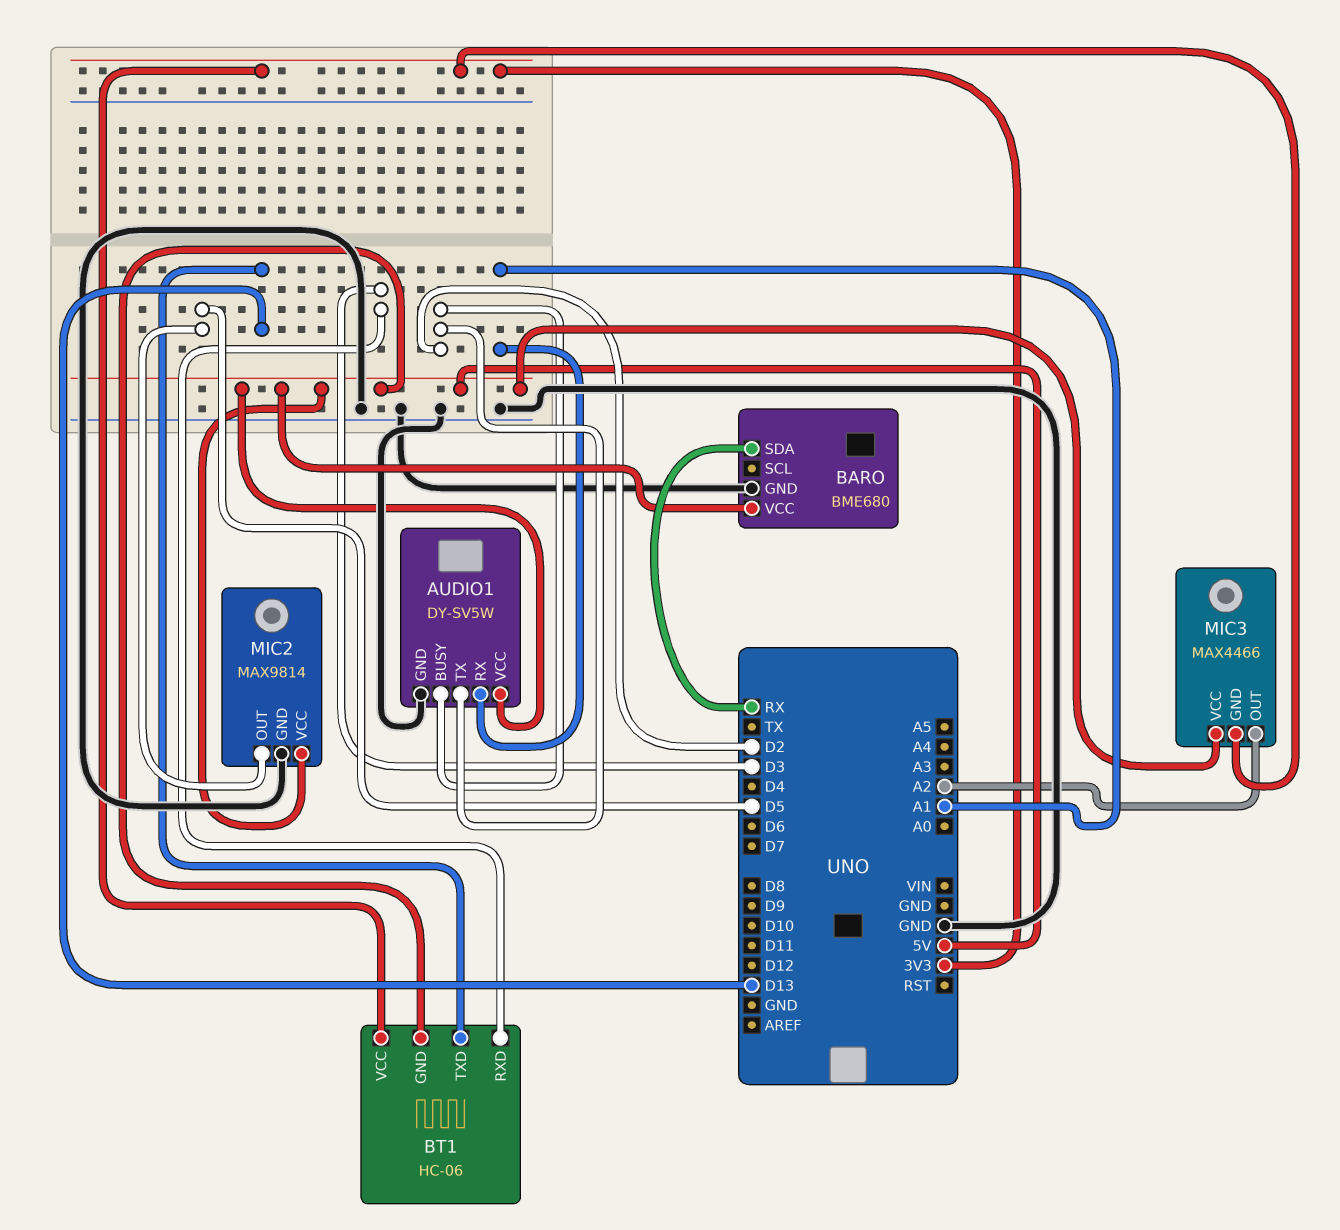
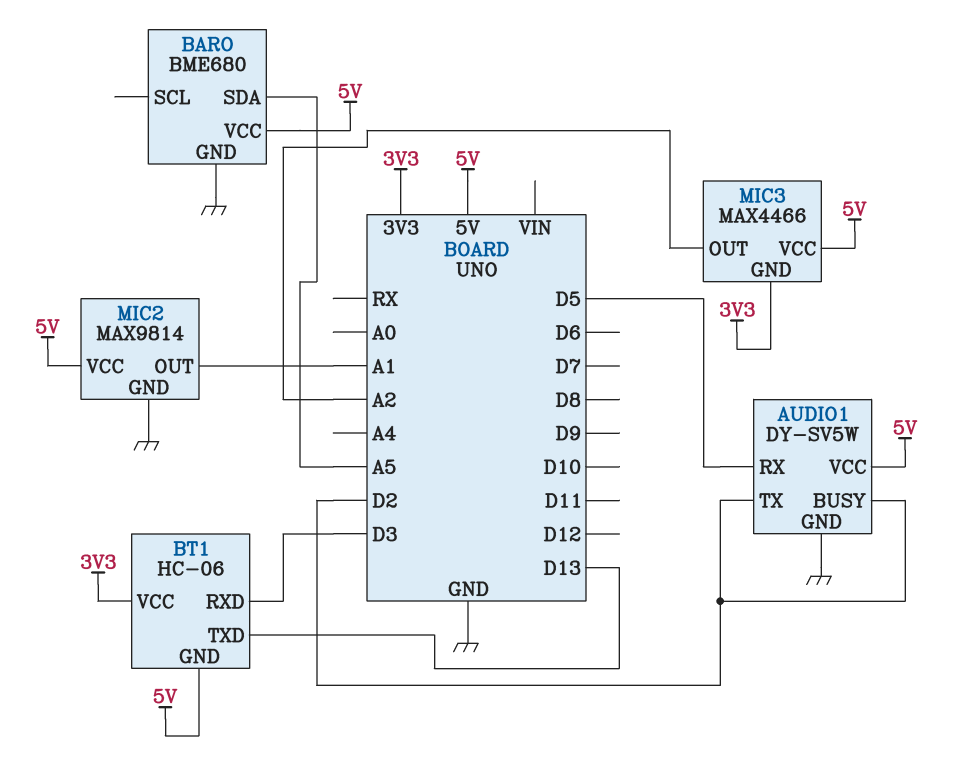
AUDIO1 pin RX: A1 -> D5
BARO pin SDA: RX -> A5
MIC2 pin OUT: D5 -> A1

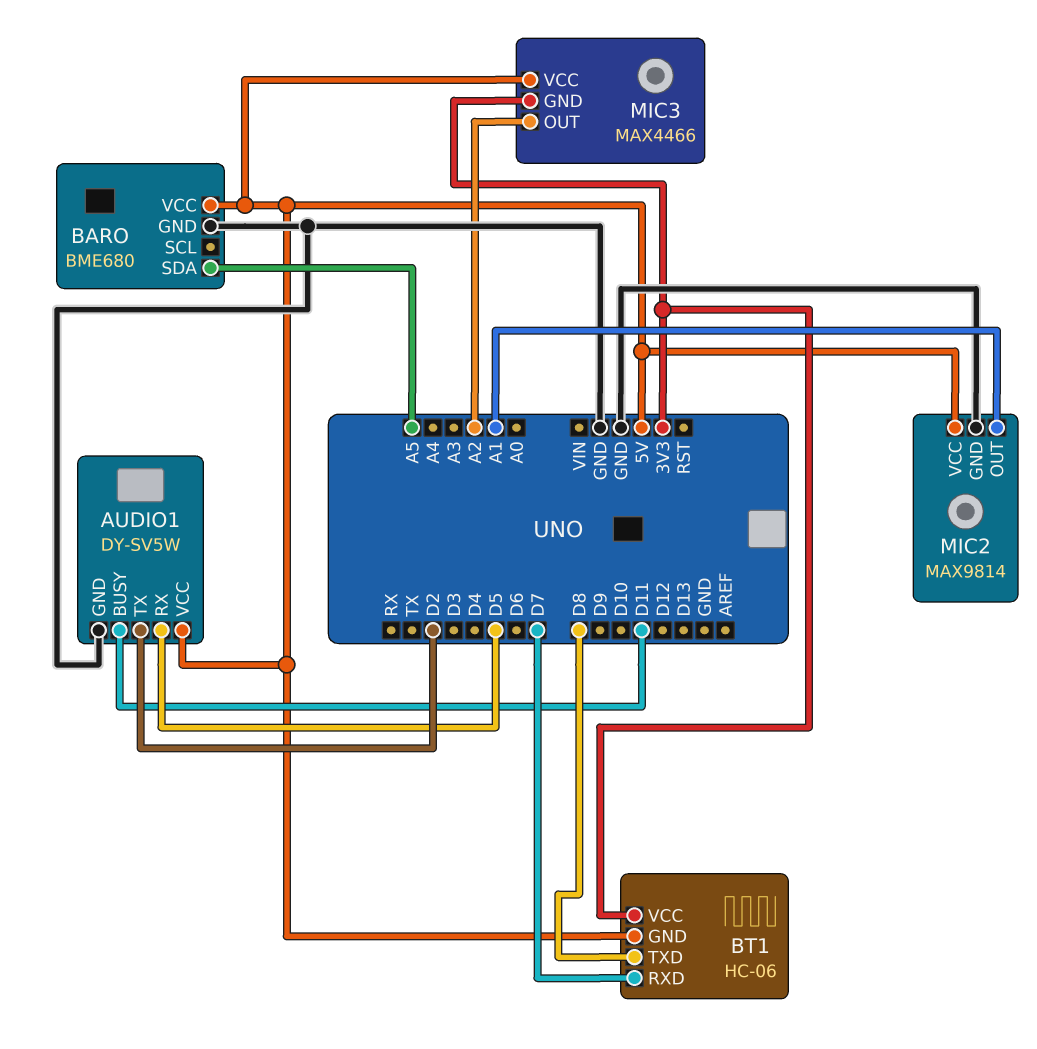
AUDIO1 pin BUSY: D2 -> D11
BT1 pin RXD: D3 -> D7
BT1 pin TXD: D13 -> D8

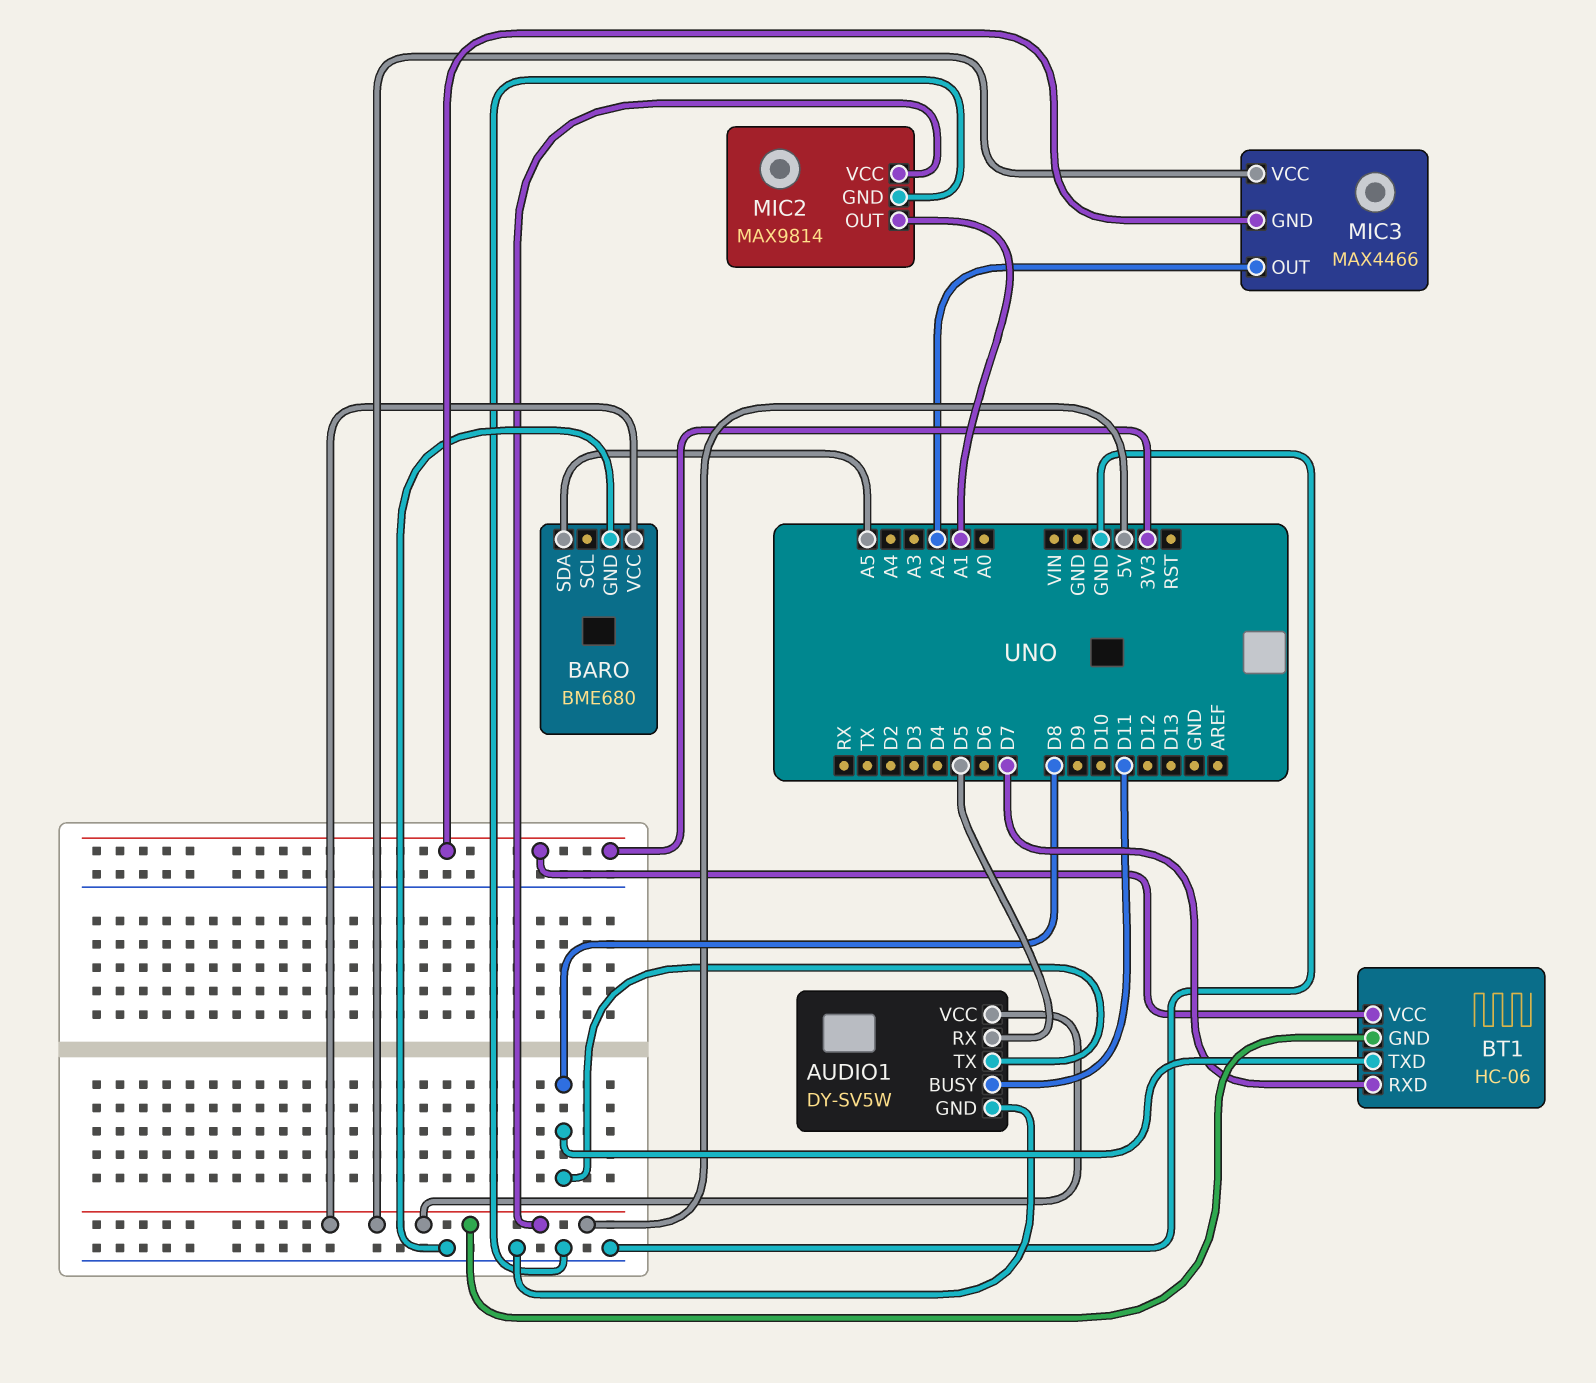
AUDIO1 pin TX: D2 -> D8

